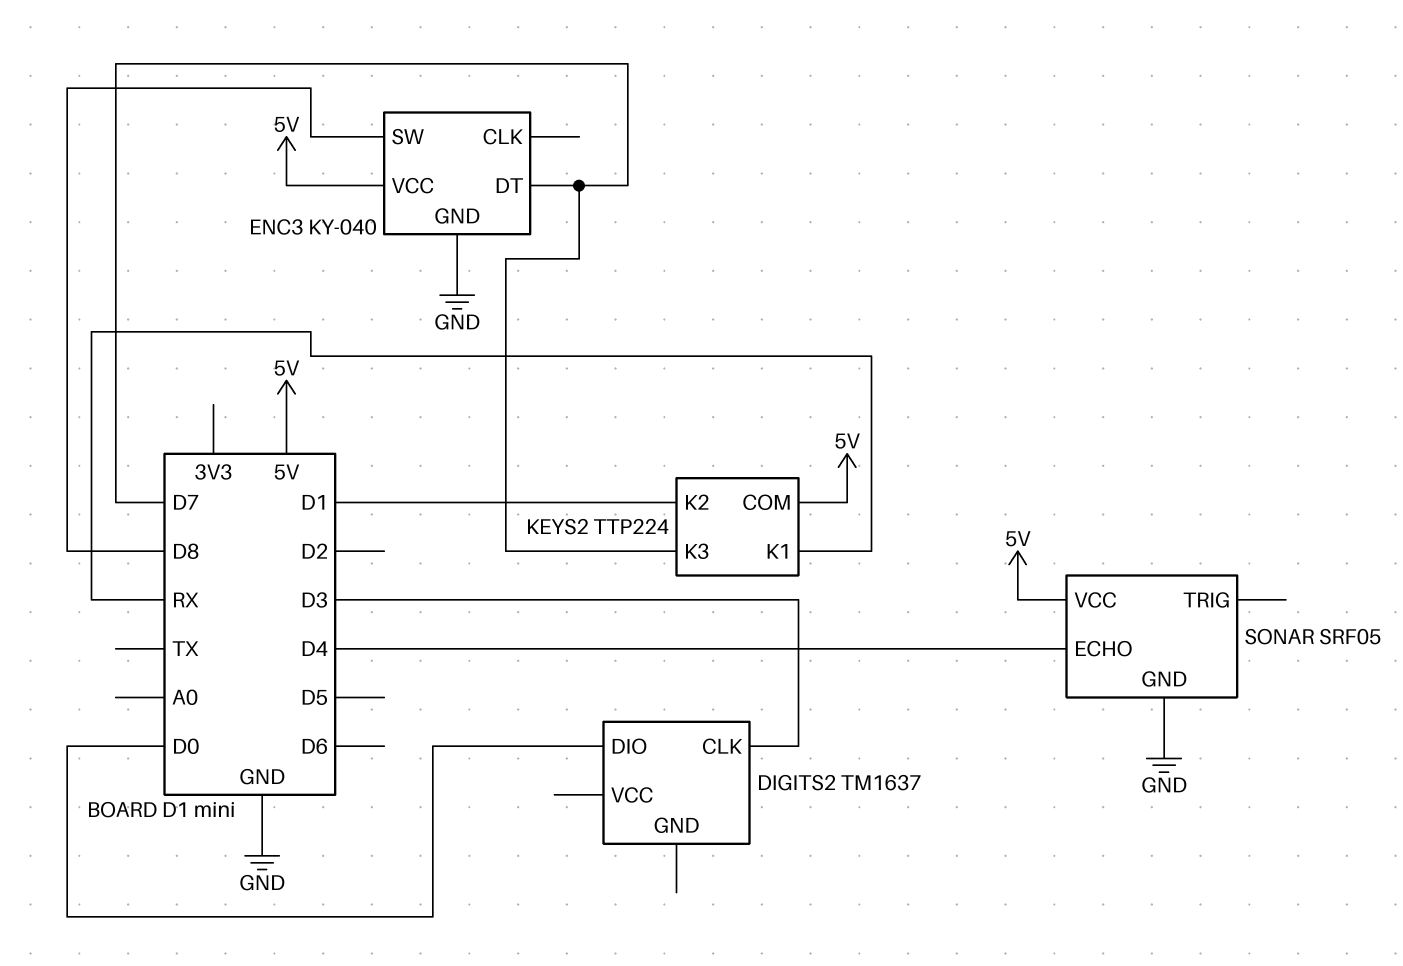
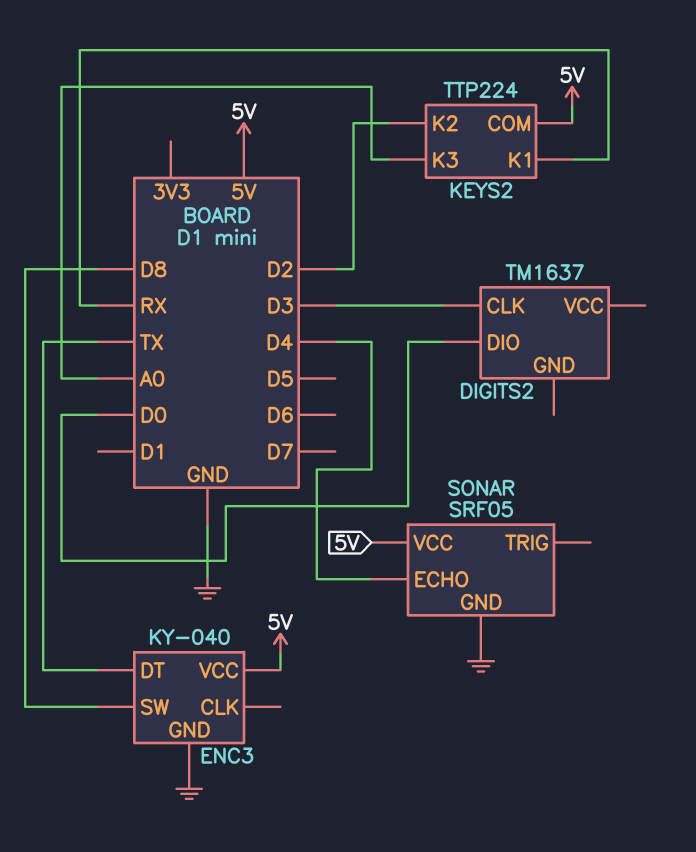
ENC3 pin DT: D7 -> TX
KEYS2 pin K2: D1 -> D2
KEYS2 pin K3: D7 -> A0

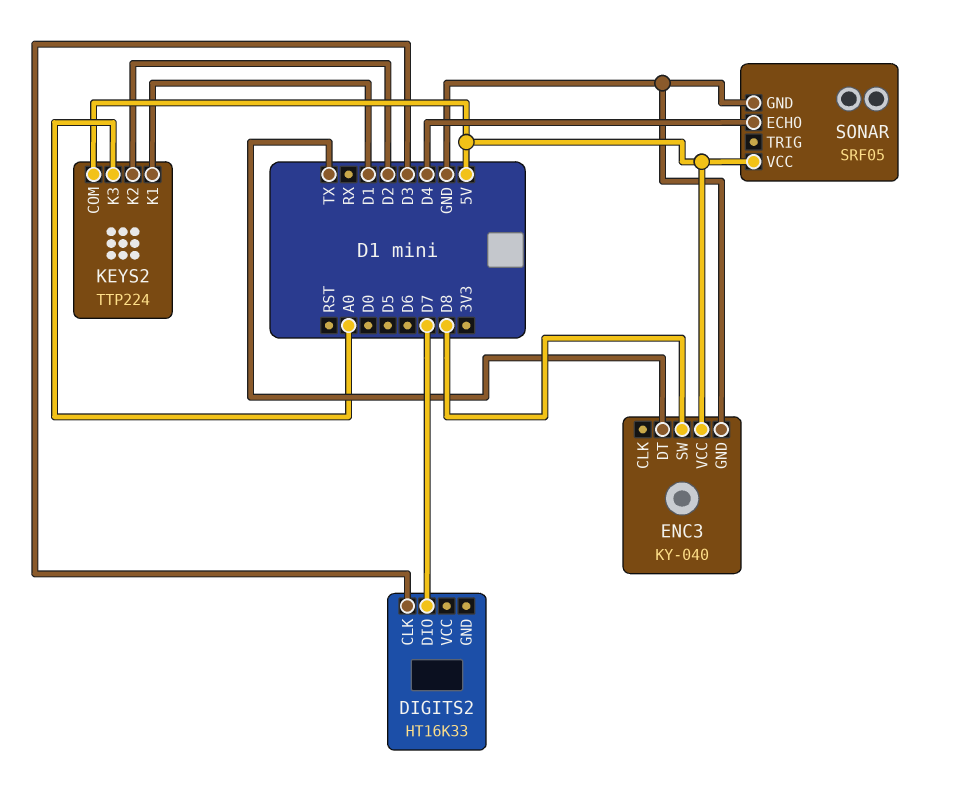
DIGITS2: TM1637 -> HT16K33
DIGITS2 pin DIO: D0 -> D7
KEYS2 pin K1: RX -> D1

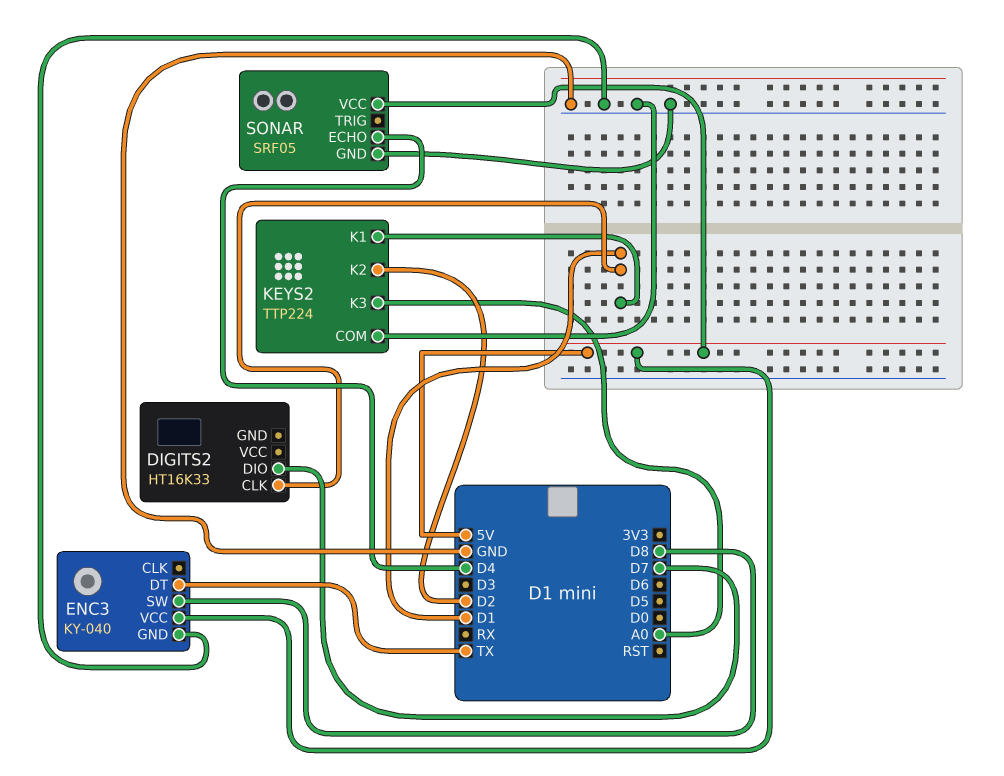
DIGITS2 pin CLK: D3 -> D1
KEYS2 pin COM: 5V -> GND

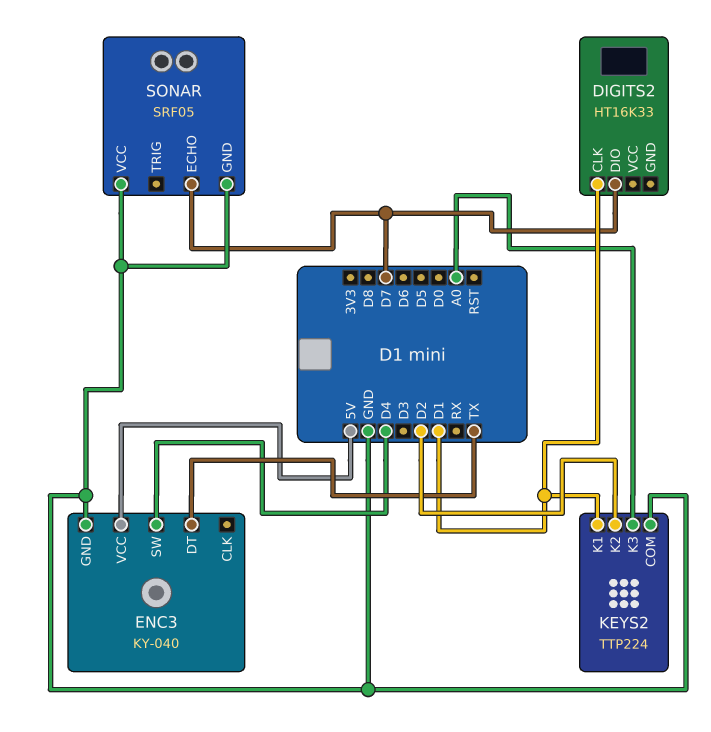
ENC3 pin SW: D8 -> D4
SONAR pin ECHO: D4 -> D7
SONAR pin VCC: 5V -> GND

